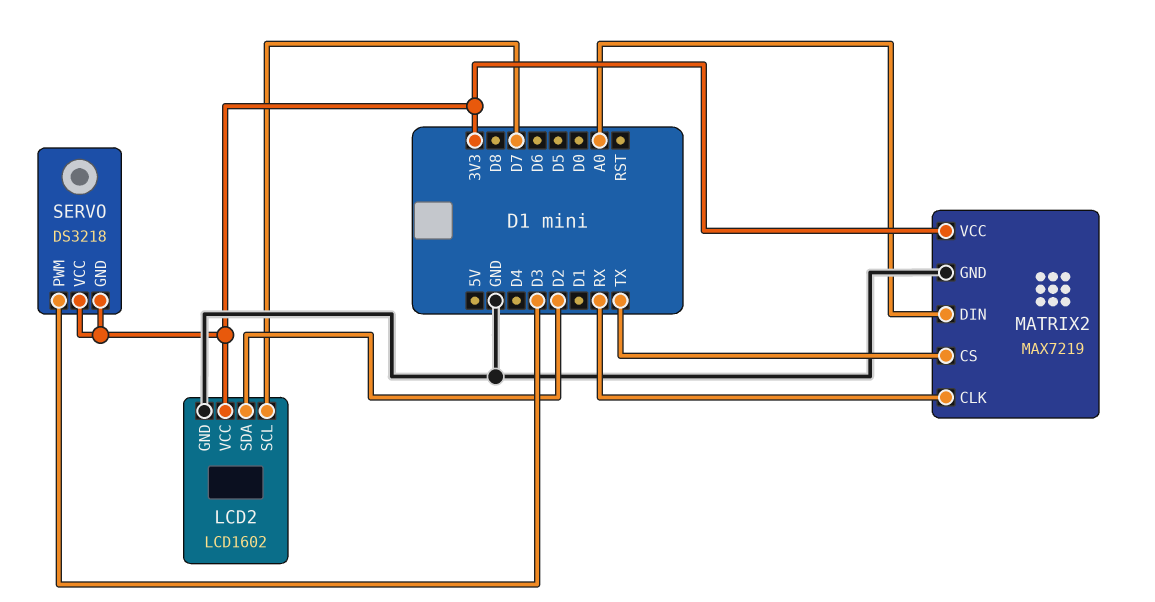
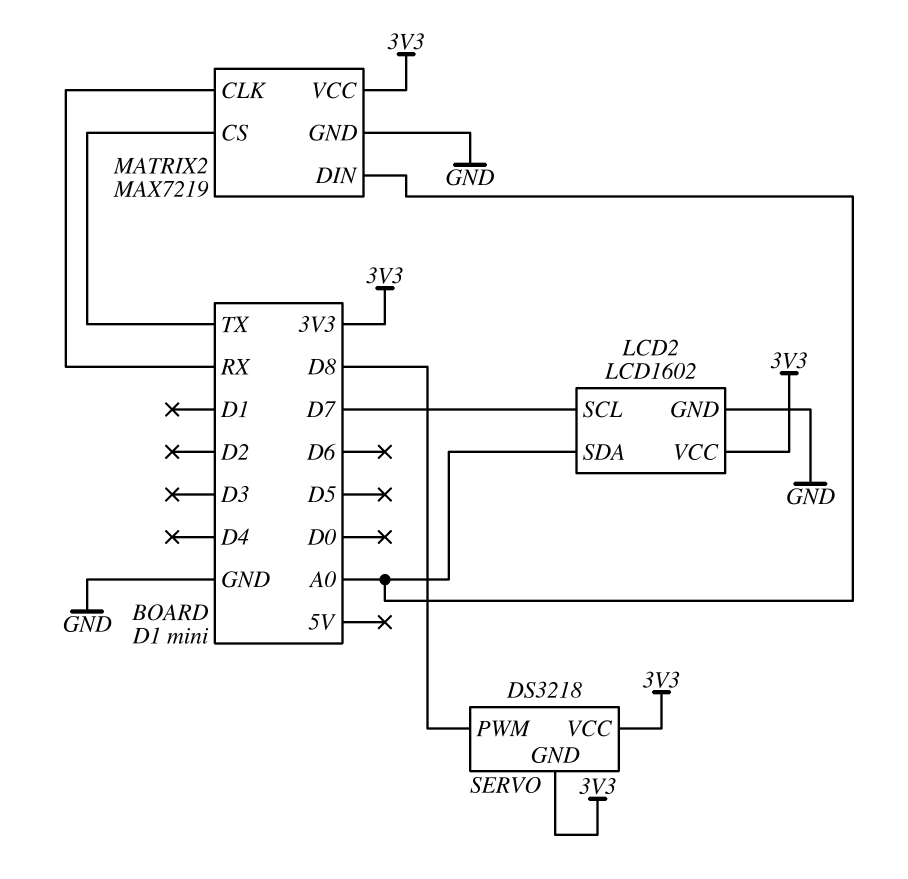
LCD2 pin SDA: D2 -> A0
SERVO pin PWM: D3 -> D8

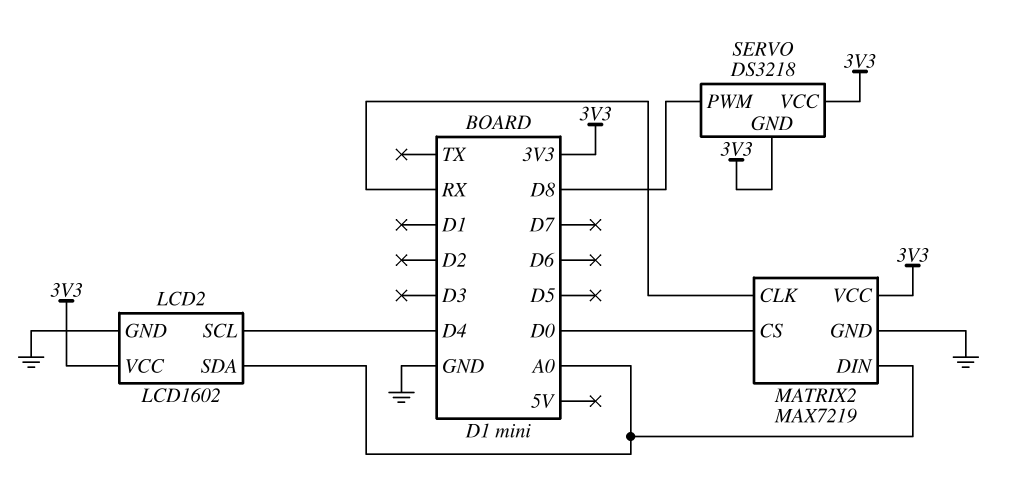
LCD2 pin SCL: D7 -> D4
MATRIX2 pin CS: TX -> D0

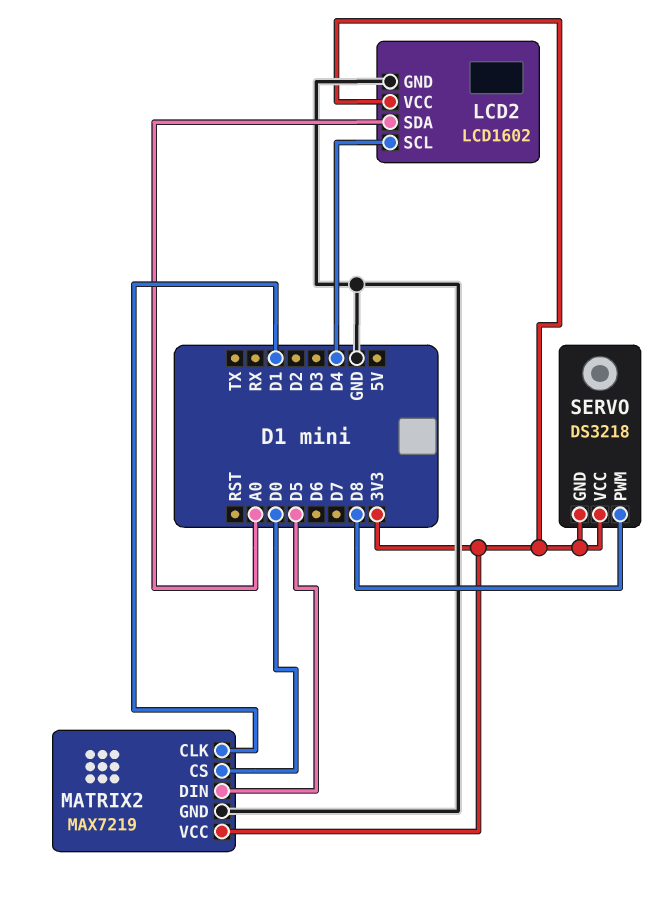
MATRIX2 pin CLK: RX -> D1
MATRIX2 pin DIN: A0 -> D5

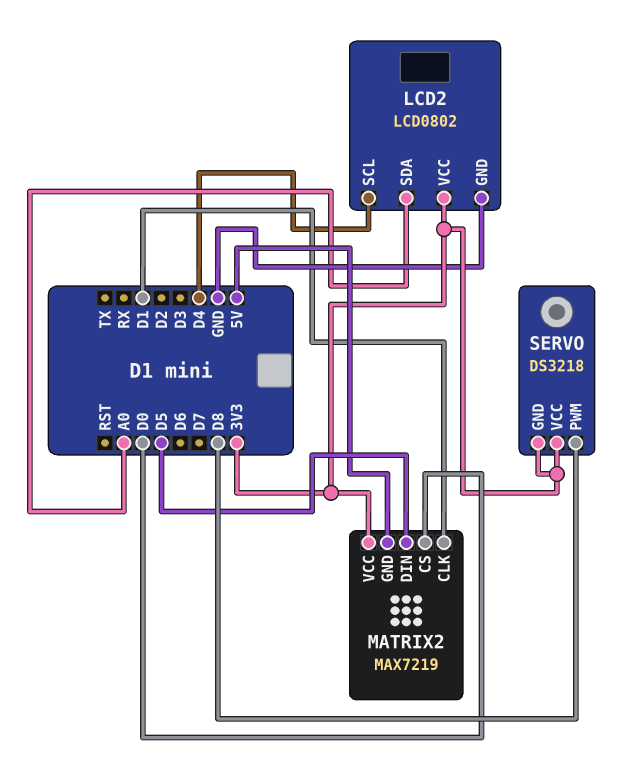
LCD2: LCD1602 -> LCD0802
MATRIX2 pin GND: GND -> 5V

